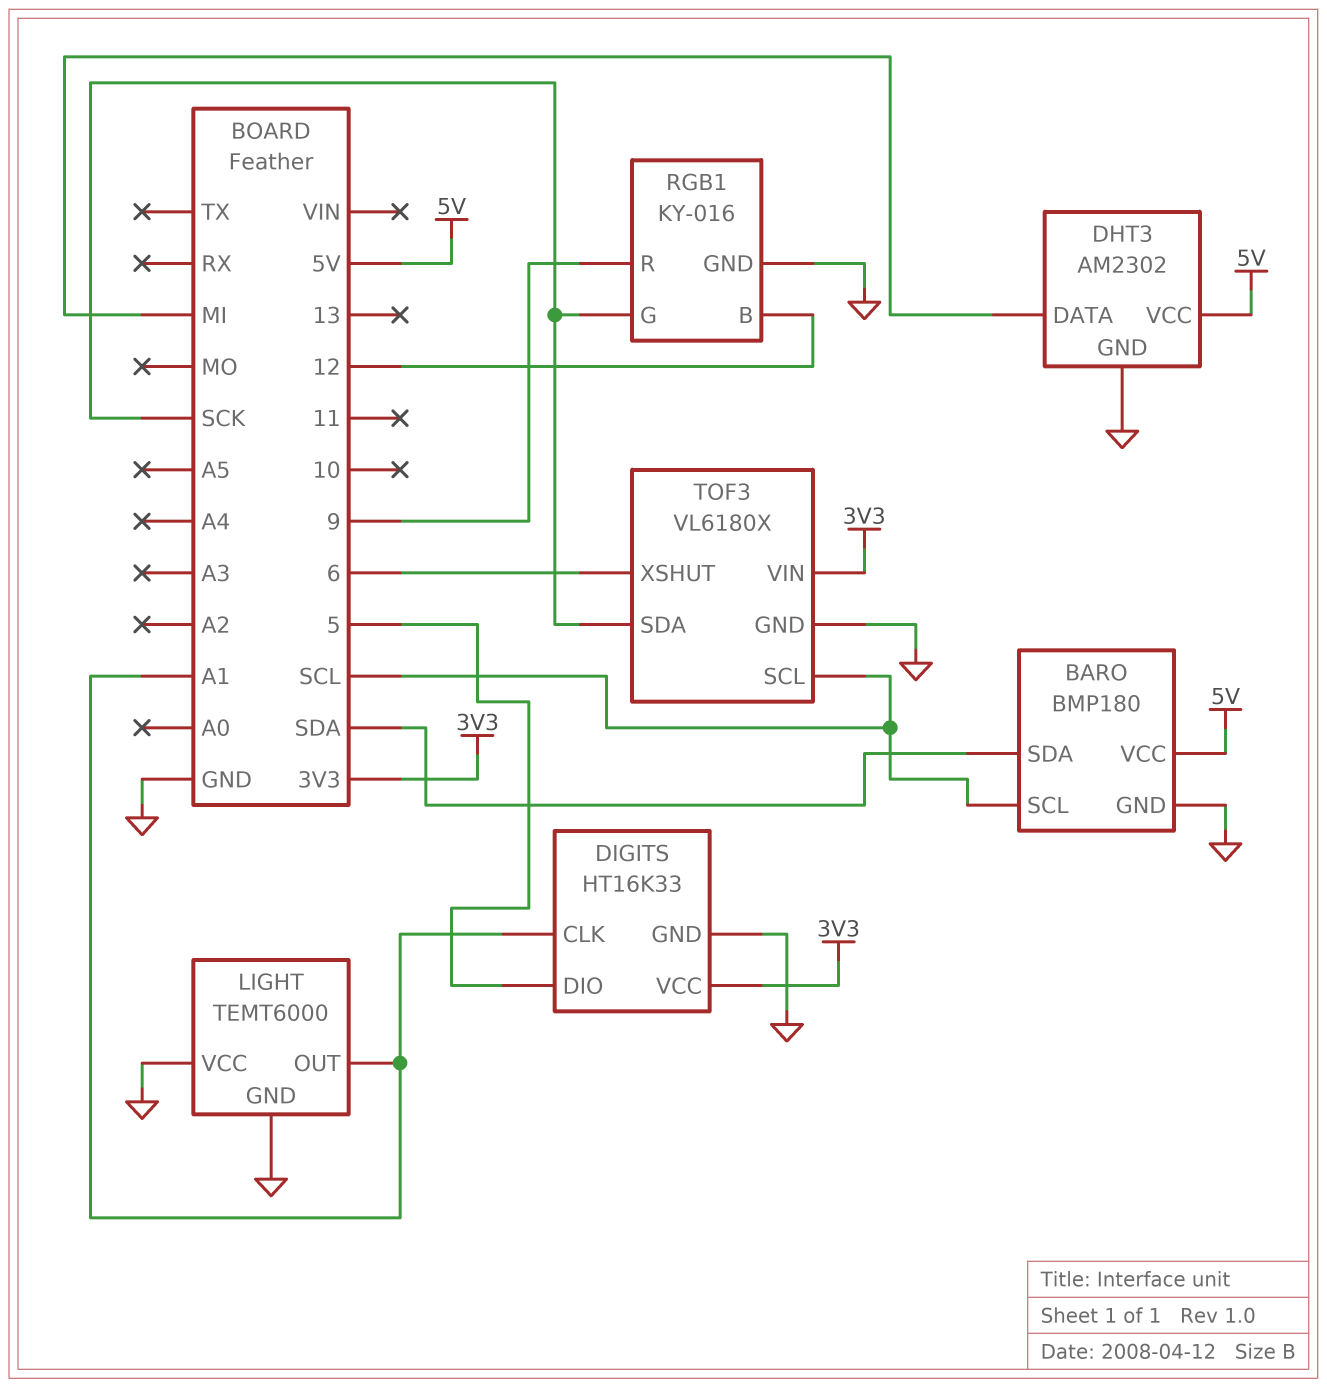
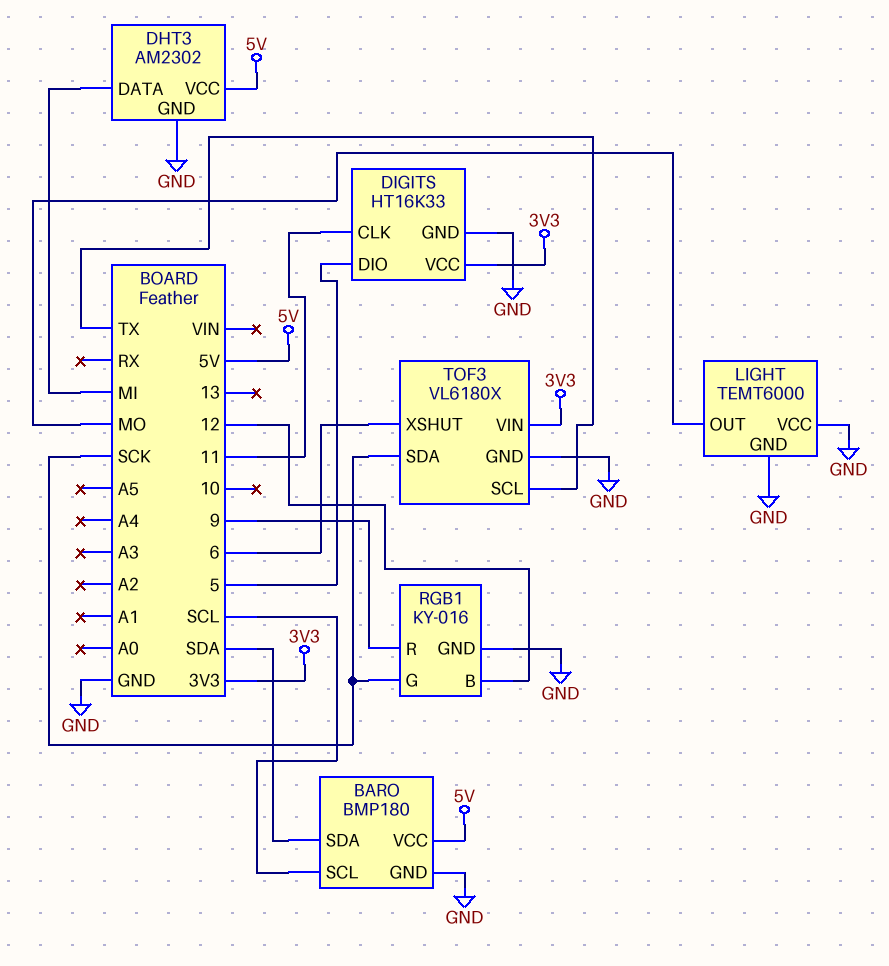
DIGITS pin CLK: A1 -> 11
LIGHT pin OUT: A1 -> MO
TOF3 pin SCL: SCL -> TX

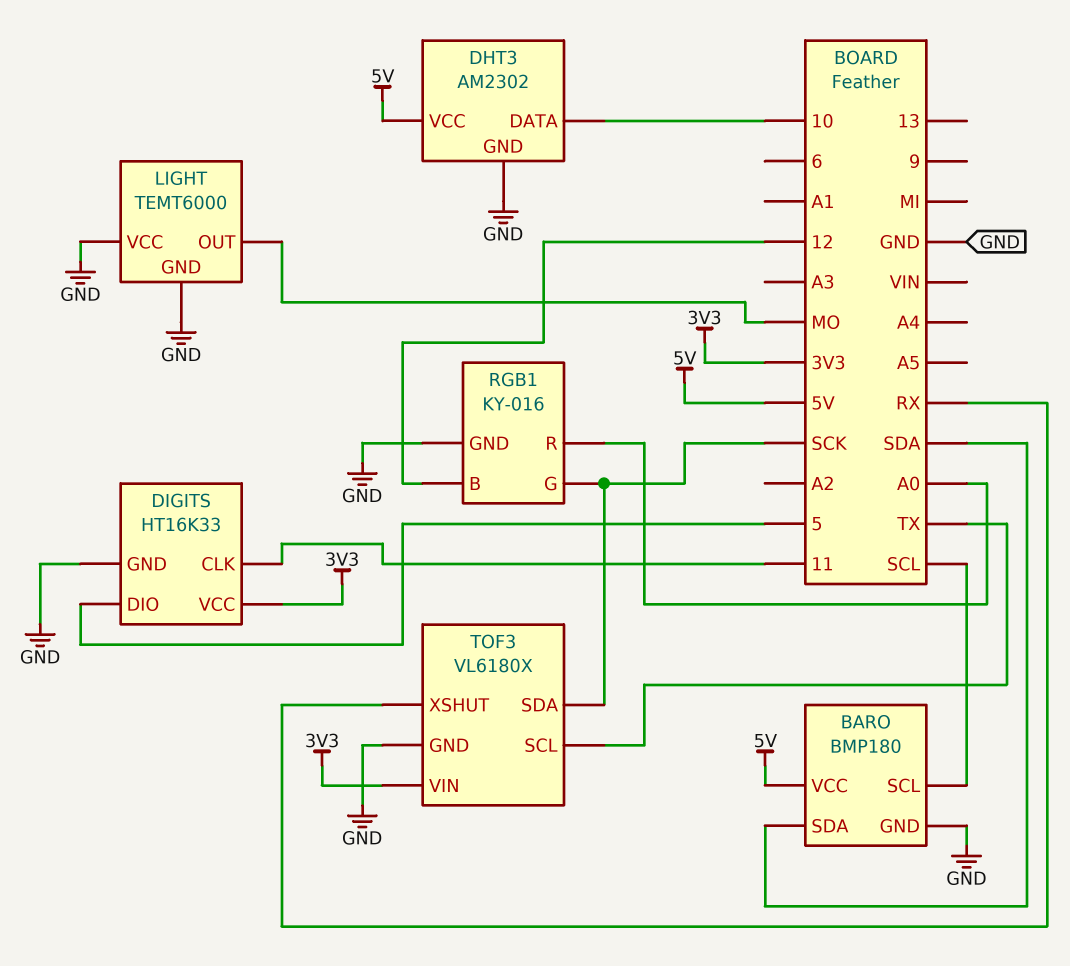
DHT3 pin DATA: MI -> 10
RGB1 pin R: 9 -> A0
TOF3 pin XSHUT: 6 -> RX

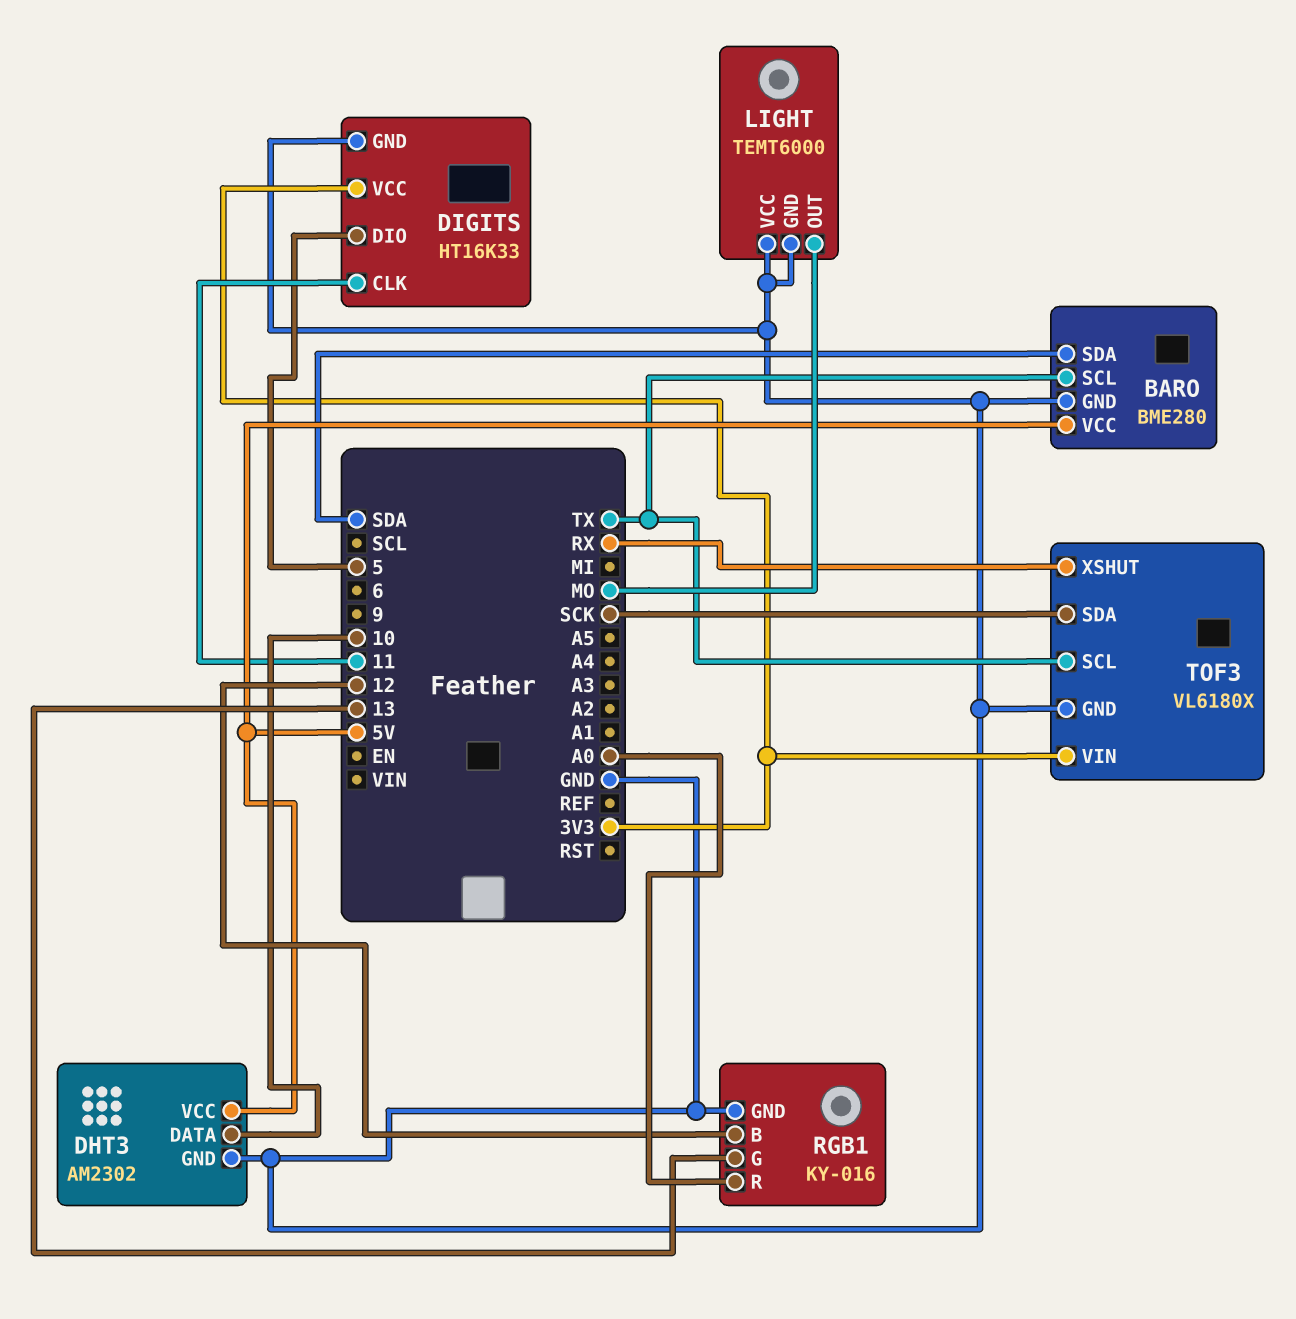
BARO: BMP180 -> BME280
BARO pin SCL: SCL -> TX
RGB1 pin G: SCK -> 13

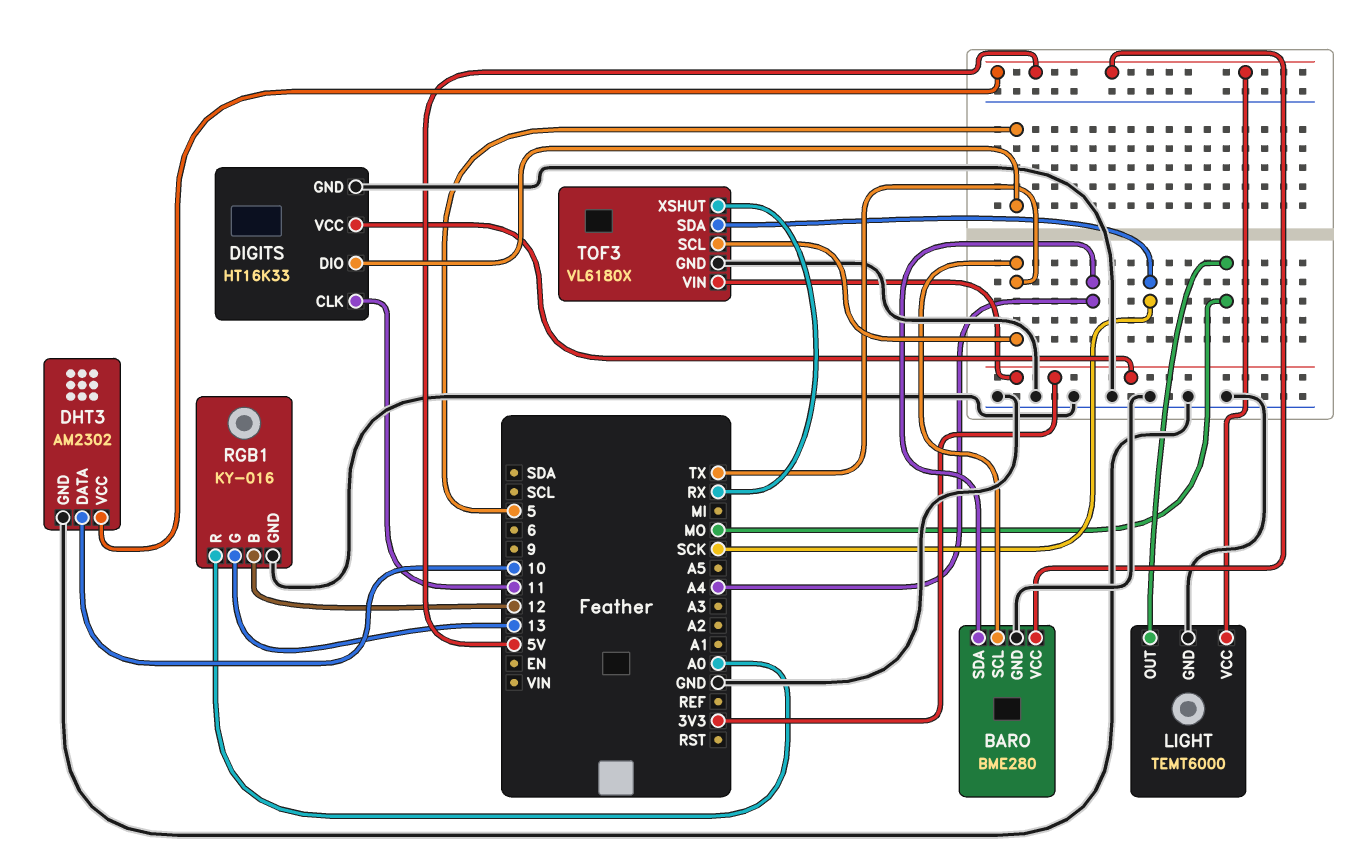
BARO pin SDA: SDA -> A4
LIGHT pin VCC: GND -> 5V

